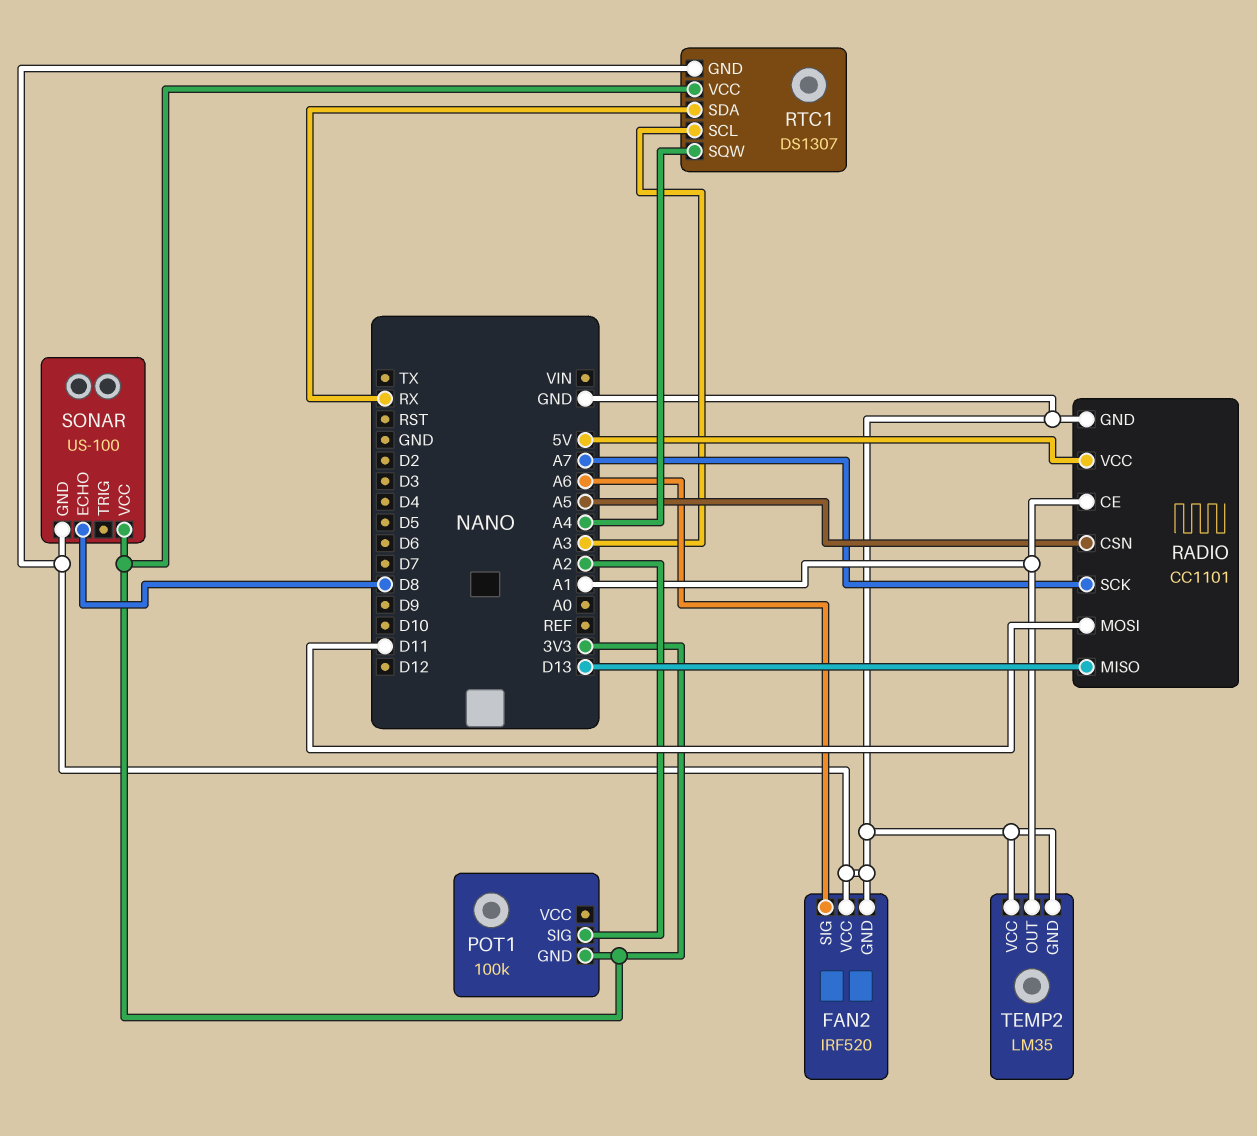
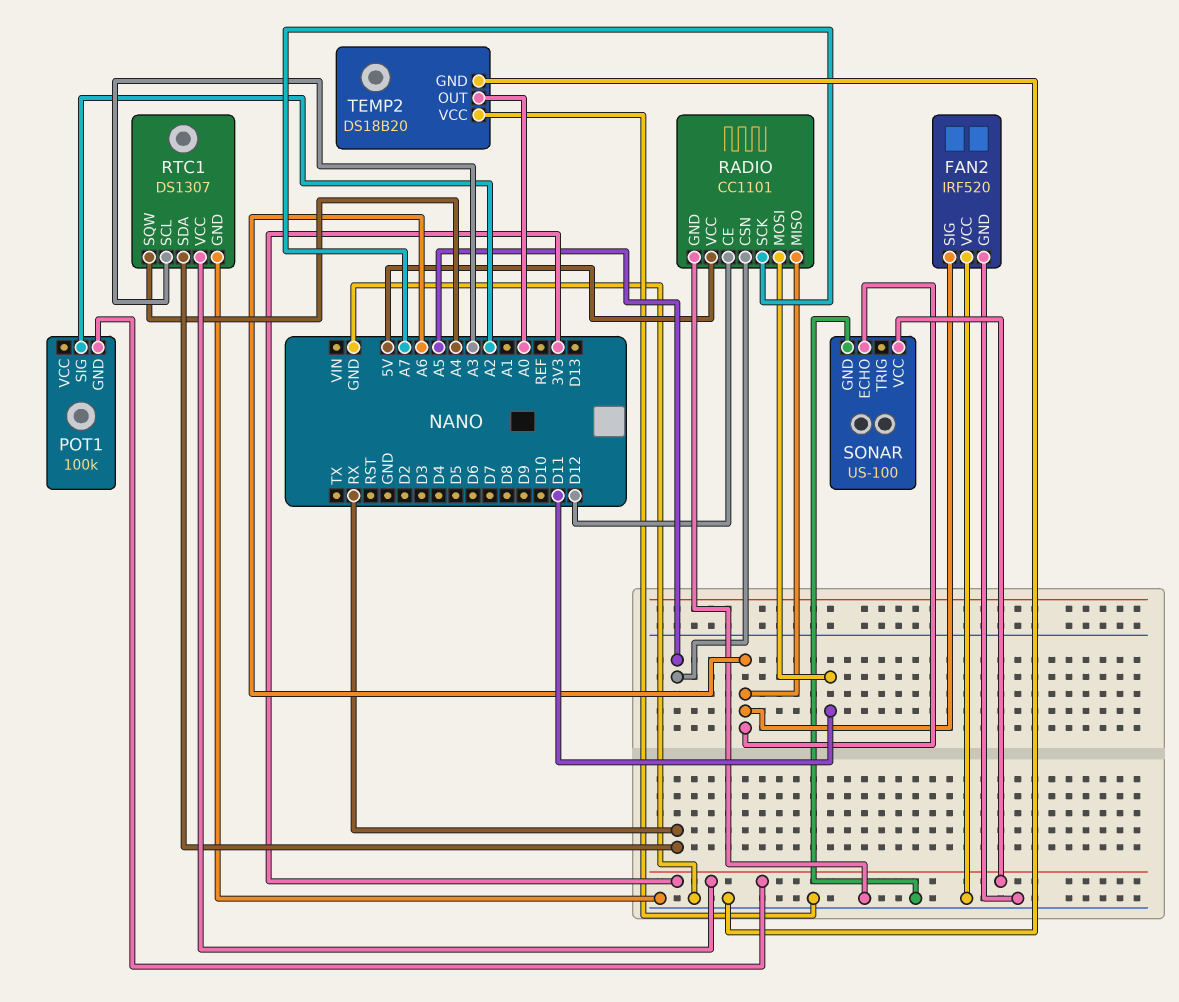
RADIO pin CE: A1 -> D12
RADIO pin MISO: D13 -> A6
SONAR pin ECHO: D8 -> A6
TEMP2: LM35 -> DS18B20
TEMP2 pin OUT: A1 -> A0

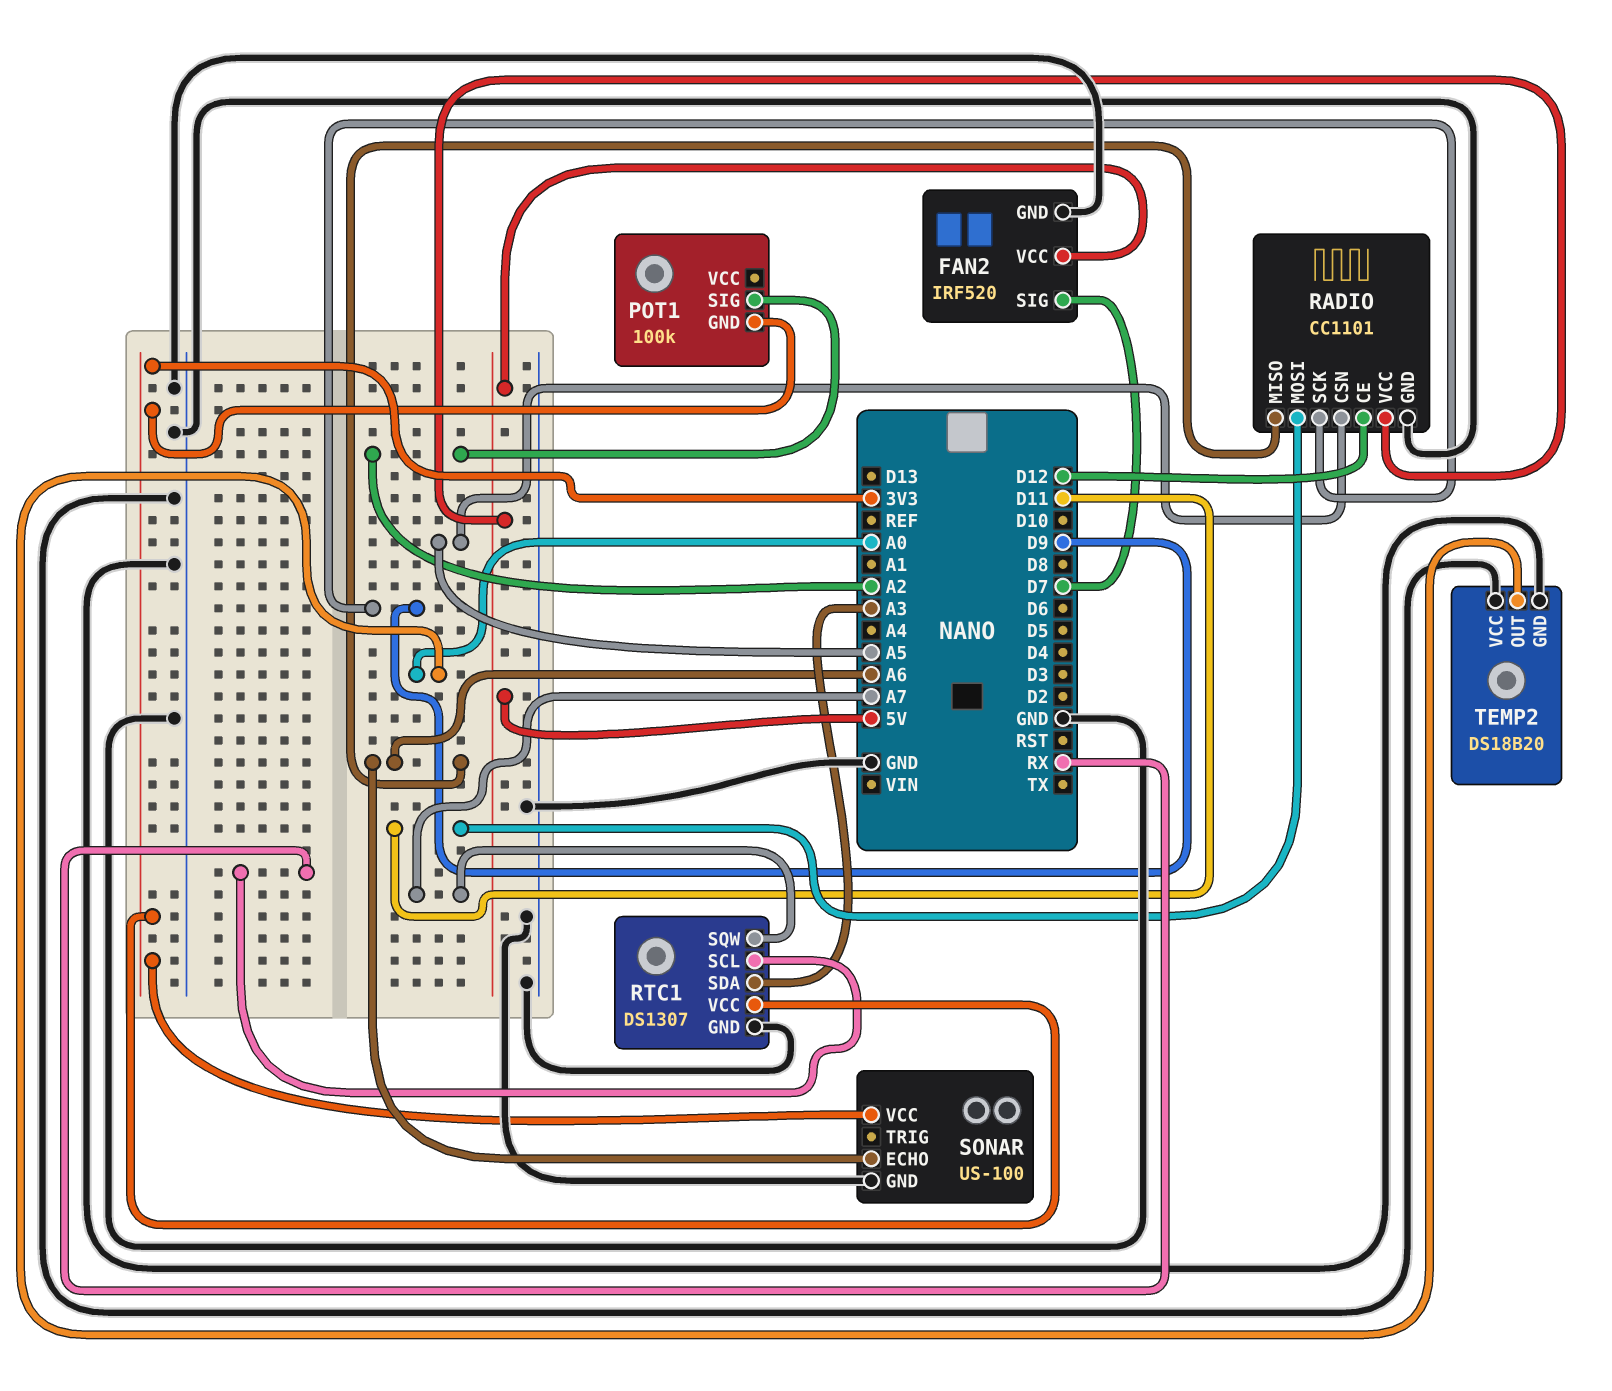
FAN2 pin SIG: A6 -> D7
FAN2 pin VCC: GND -> 5V
RADIO pin SCK: A7 -> D9
RTC1 pin SCL: A3 -> RX
RTC1 pin SDA: RX -> A3
RTC1 pin SQW: A4 -> A7

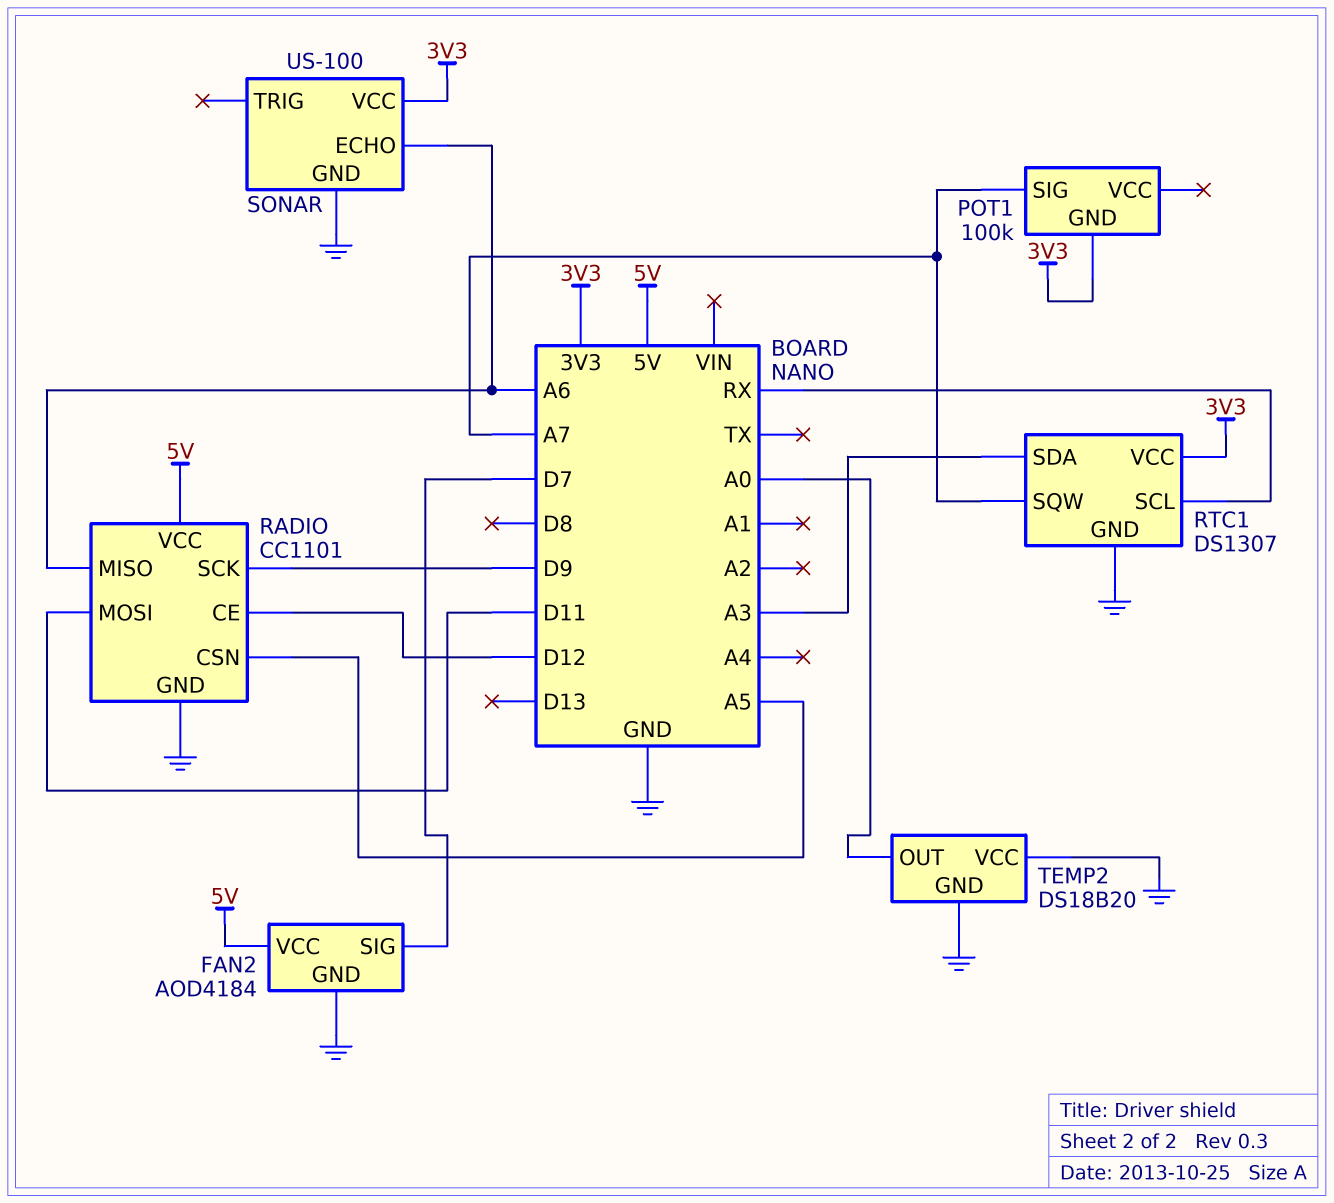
FAN2: IRF520 -> AOD4184
POT1 pin SIG: A2 -> A7

